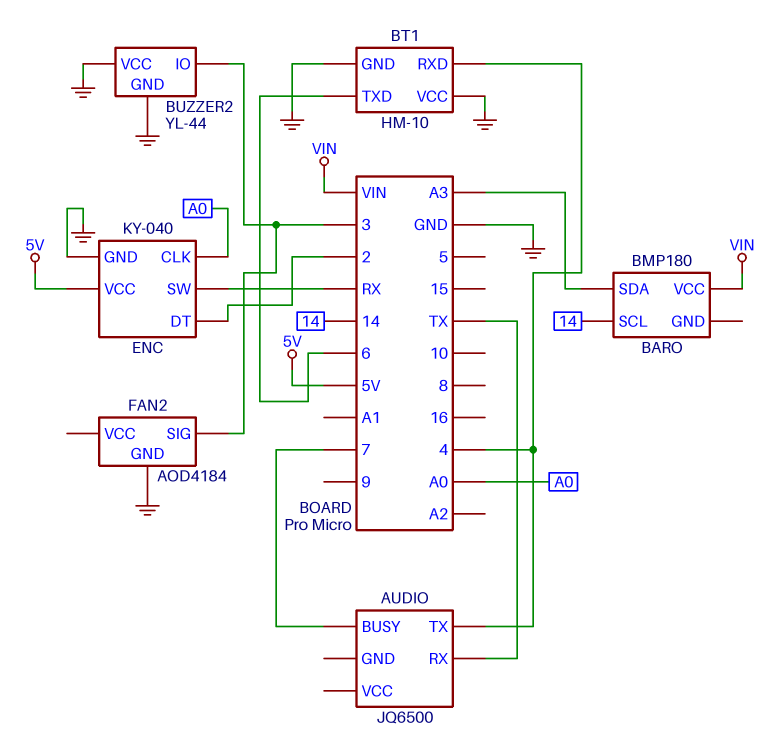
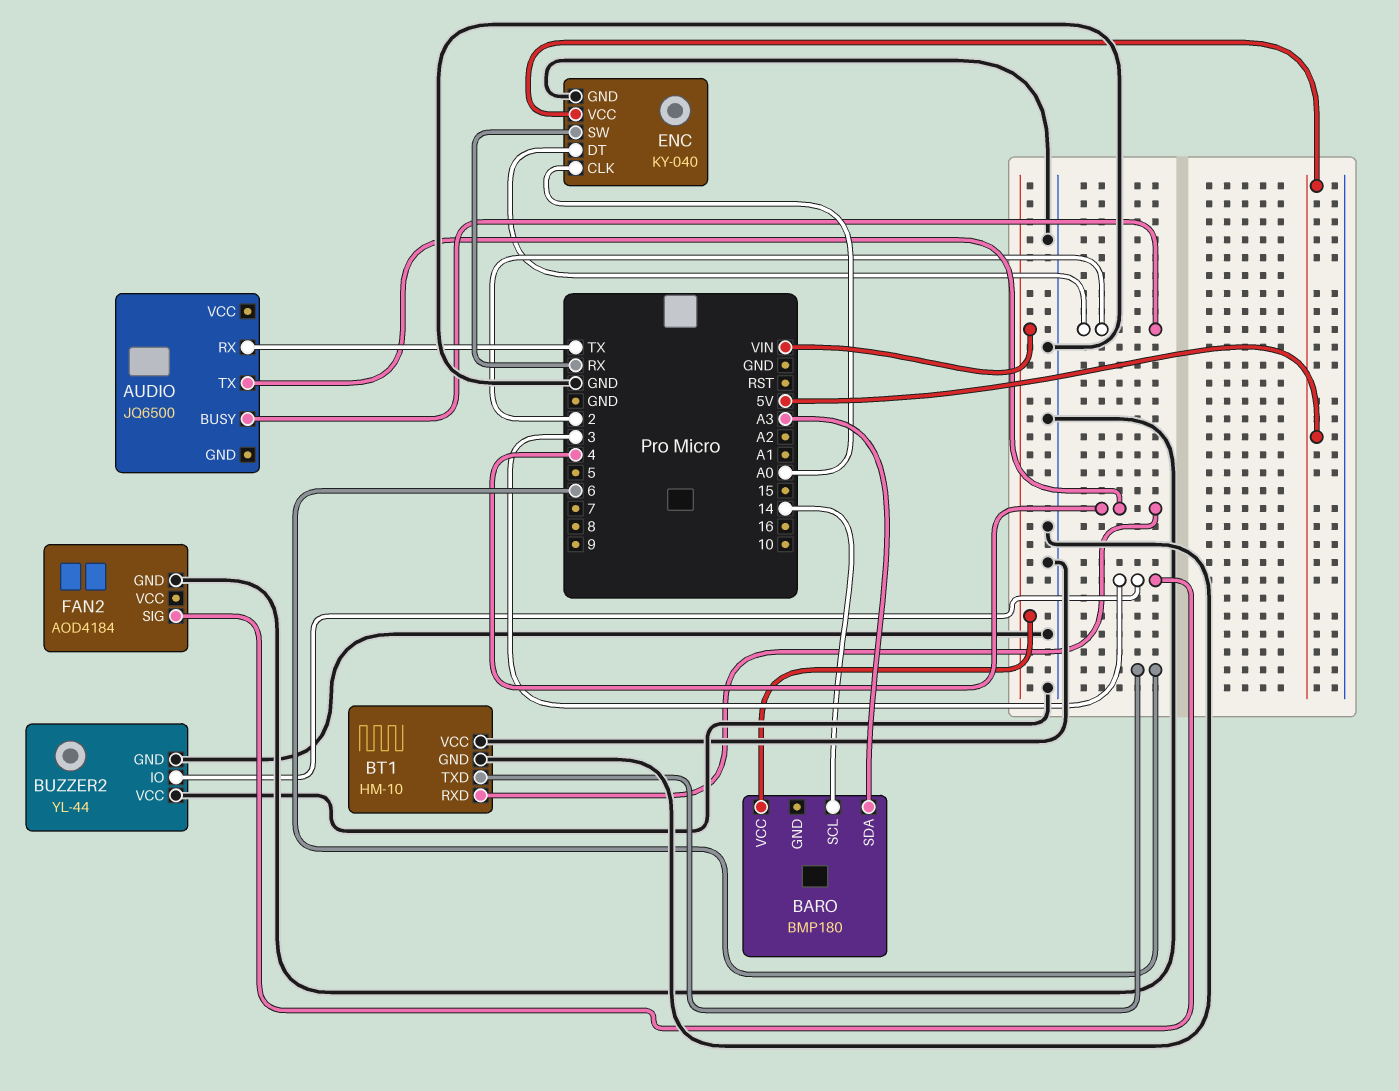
AUDIO pin BUSY: 7 -> 2

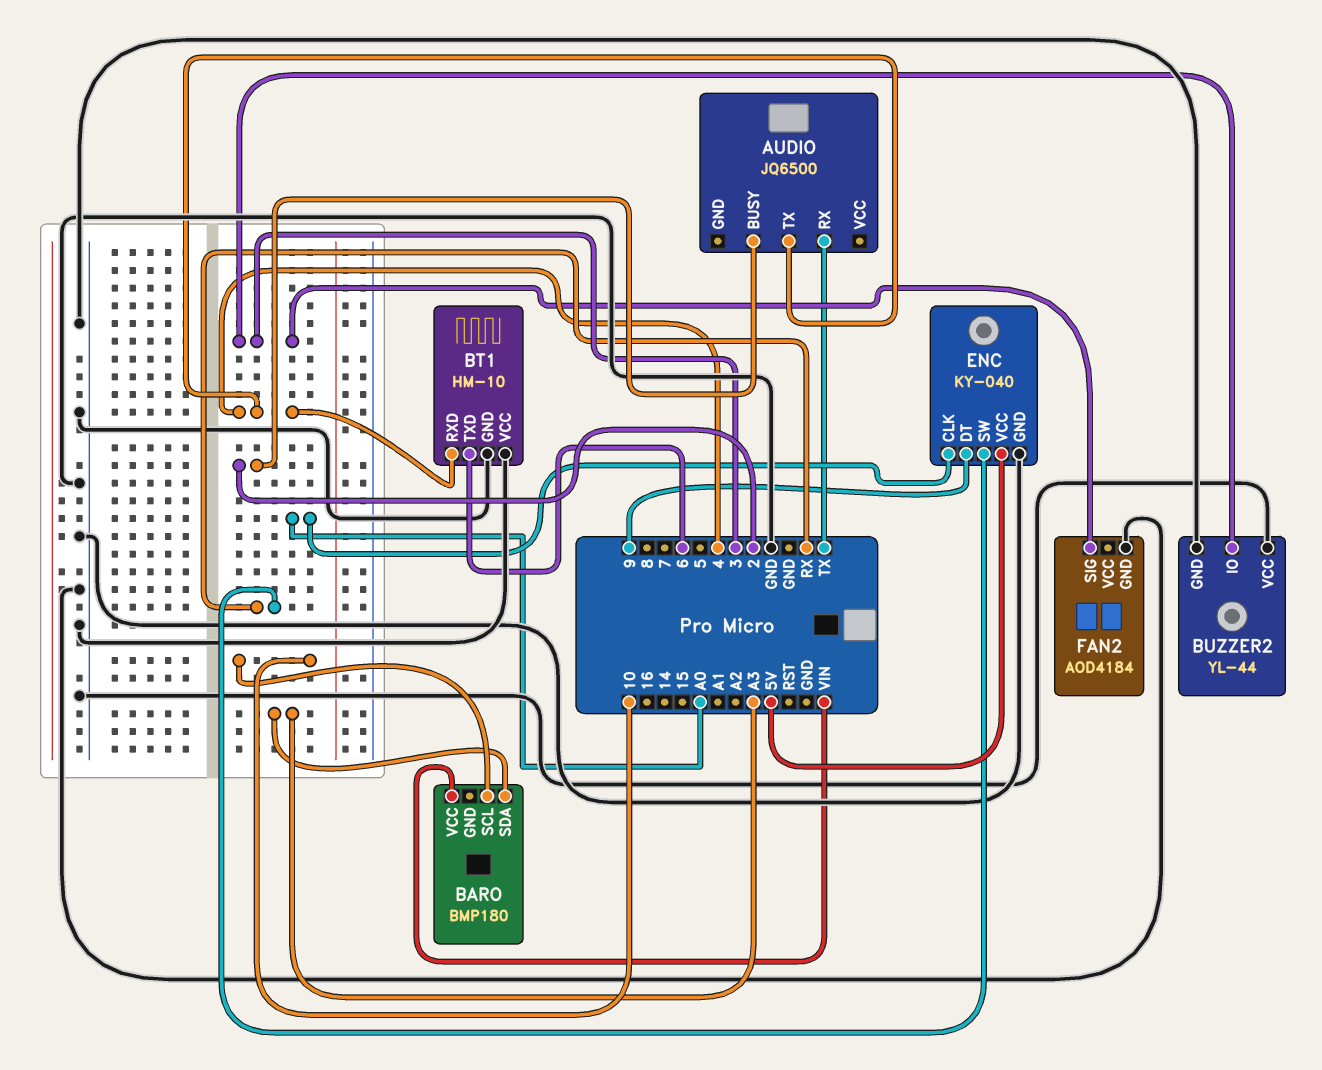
BARO pin SCL: 14 -> 10
ENC pin DT: 2 -> 9

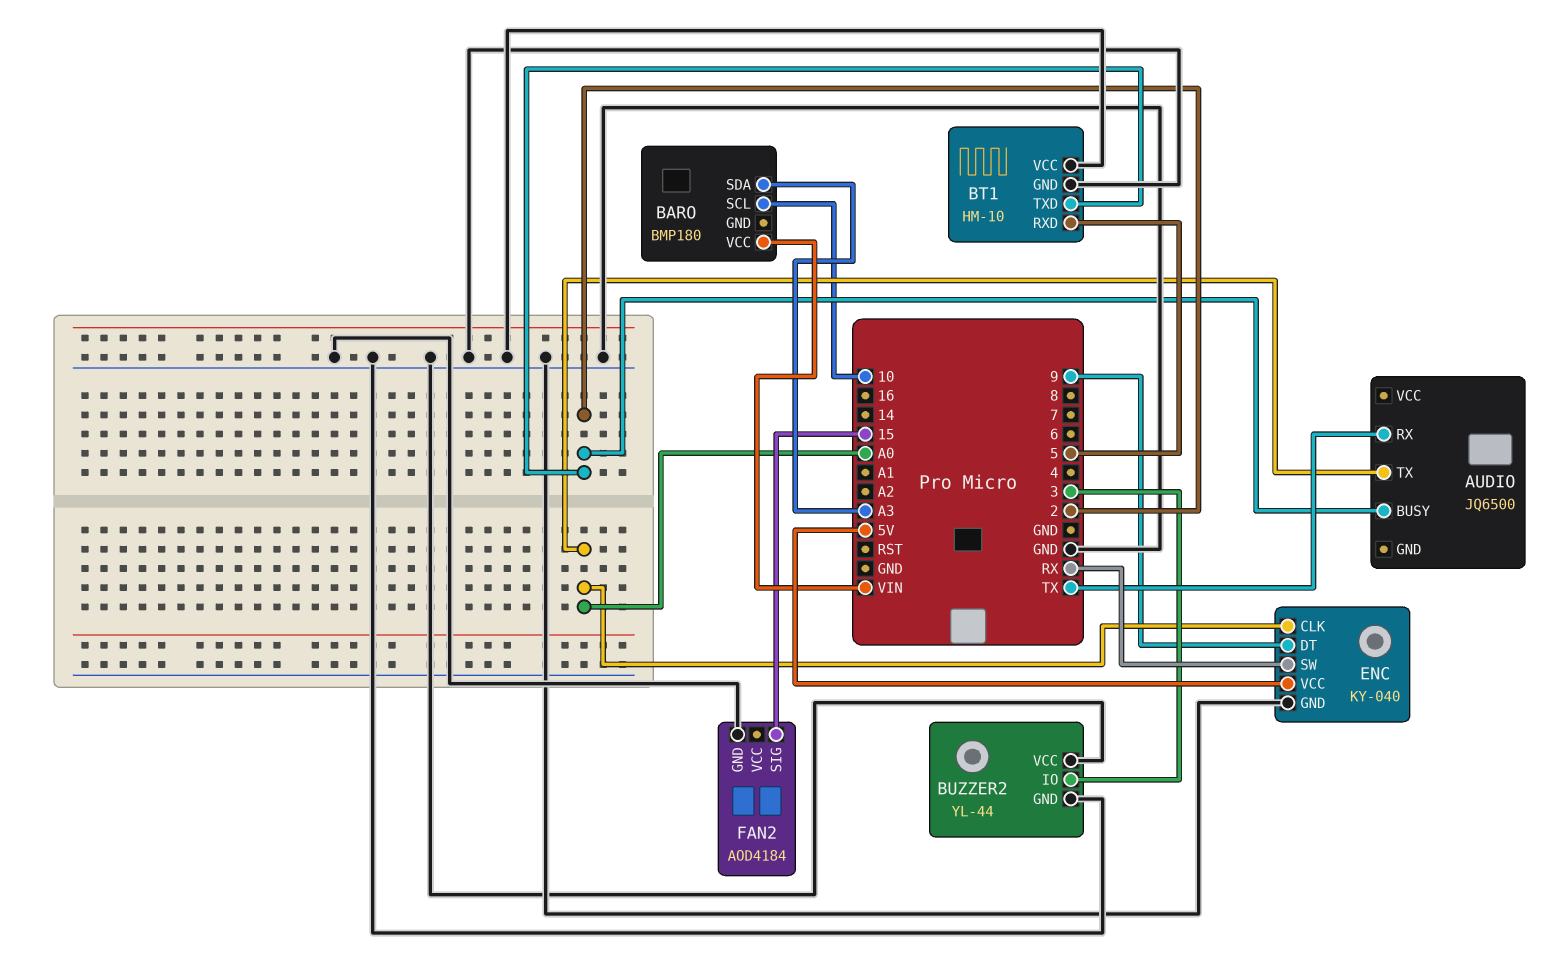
AUDIO pin TX: 4 -> A0
BT1 pin RXD: 4 -> 5
BT1 pin TXD: 6 -> 2
FAN2 pin SIG: 3 -> 15

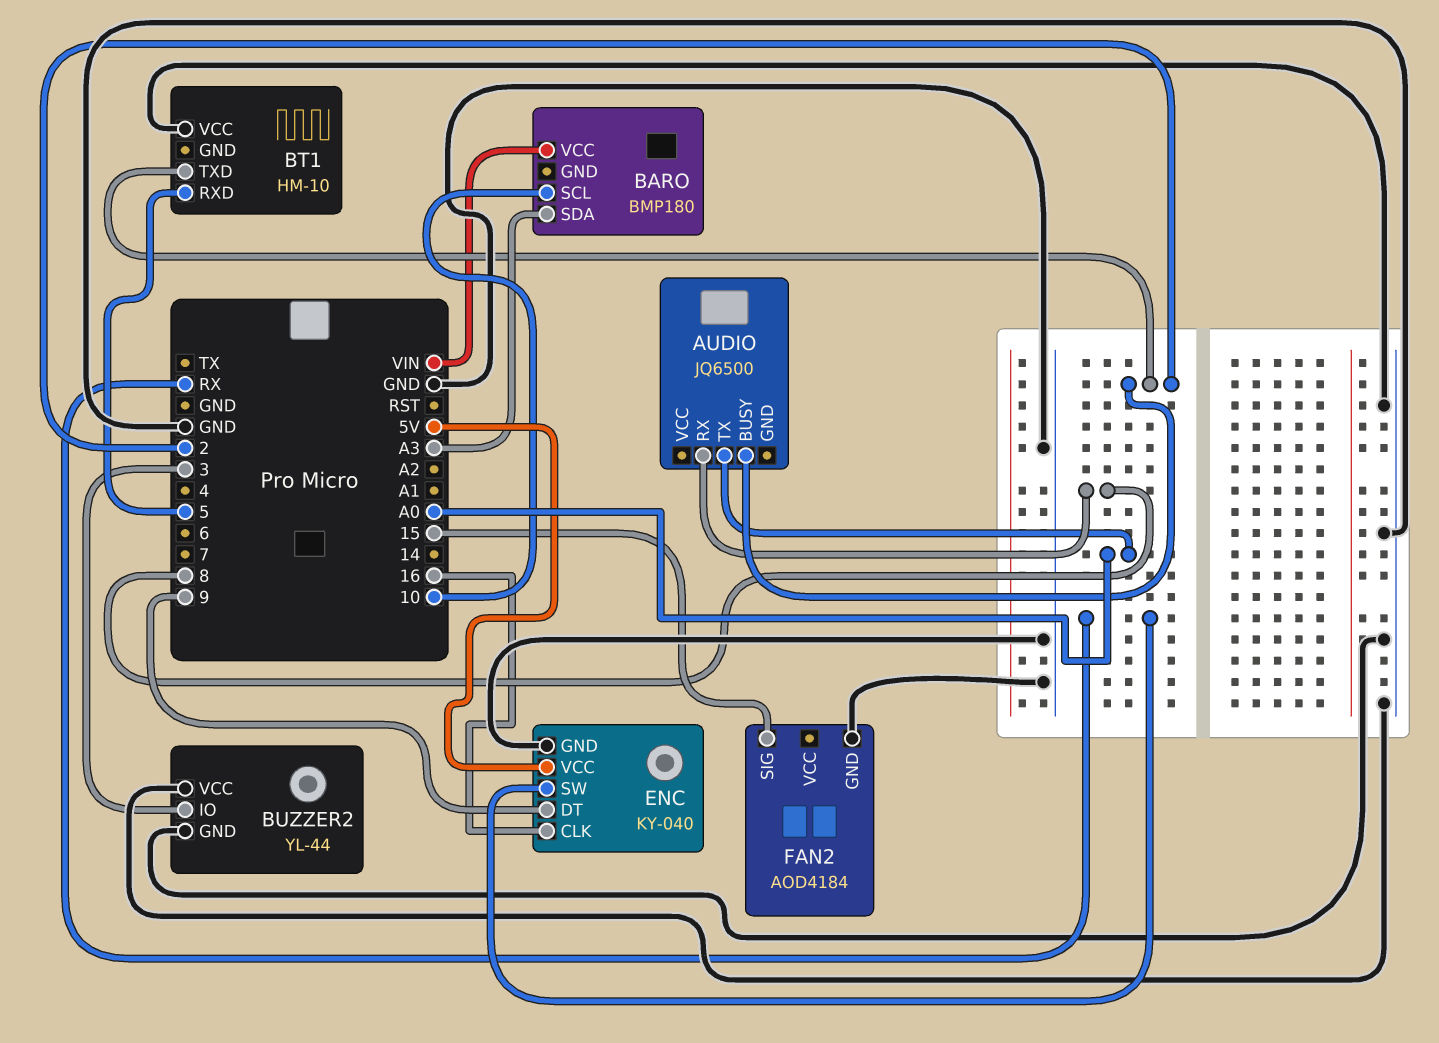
AUDIO pin RX: TX -> 8
BT1 pin GND: GND -> none
ENC pin CLK: A0 -> 16

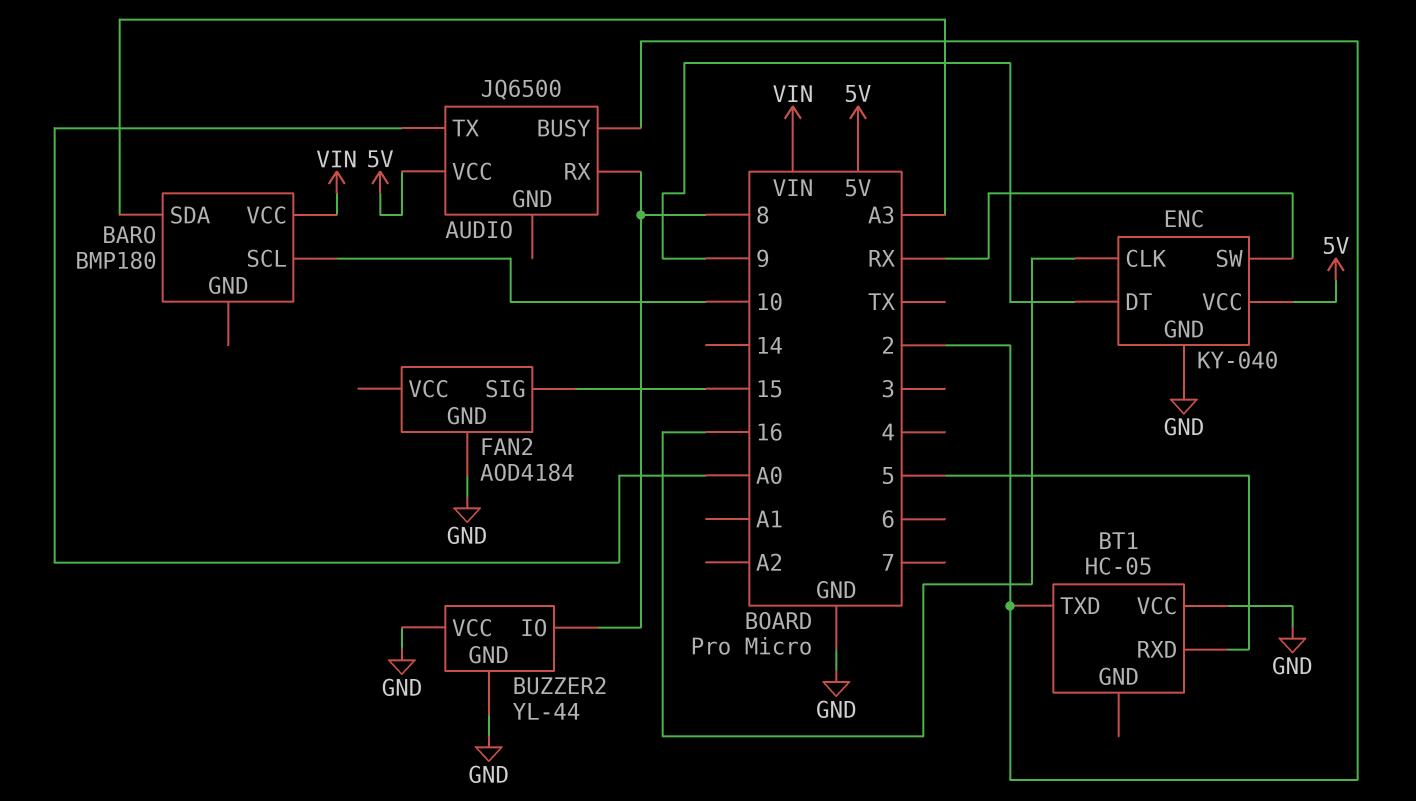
AUDIO pin VCC: none -> 5V
BT1: HM-10 -> HC-05
BUZZER2 pin IO: 3 -> 8

